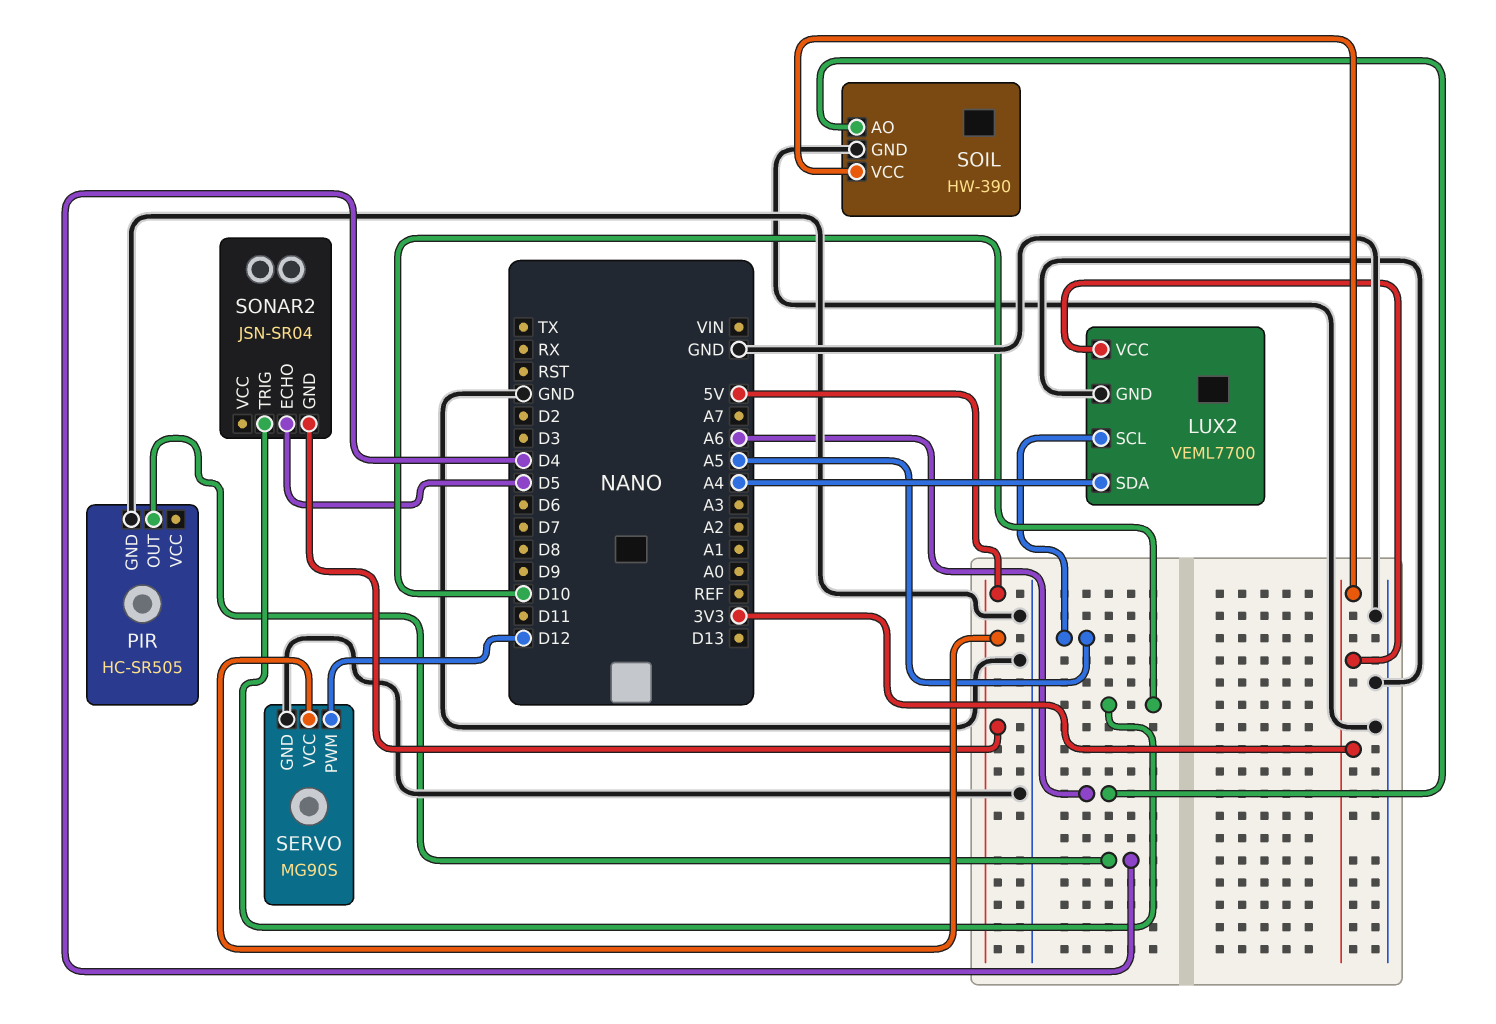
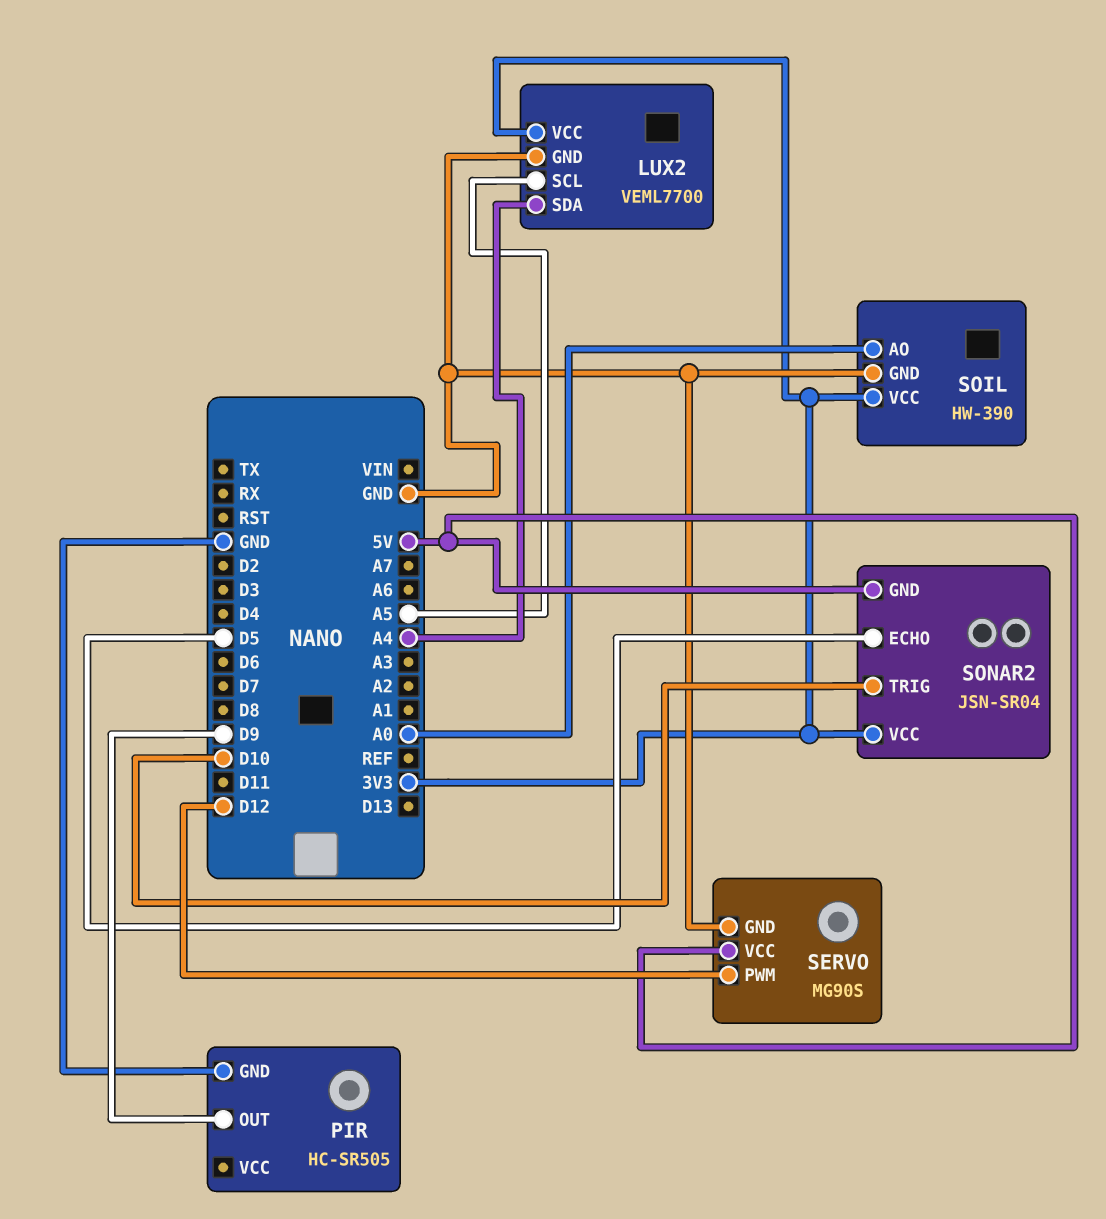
PIR pin OUT: D4 -> D9
SOIL pin AO: A6 -> A0
SONAR2 pin VCC: none -> 3V3

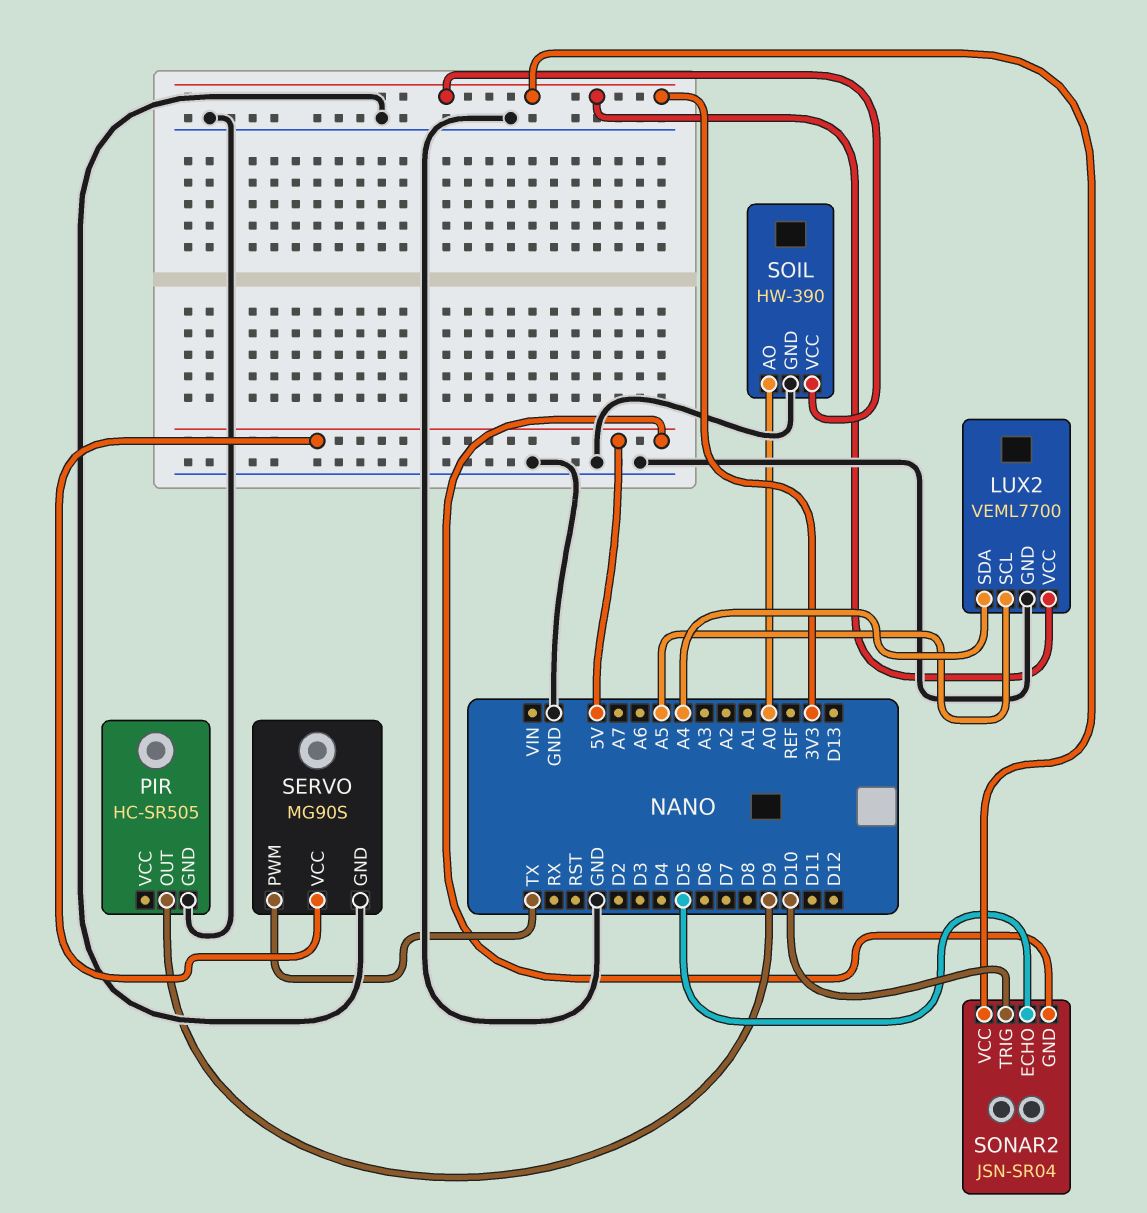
SERVO pin PWM: D12 -> TX

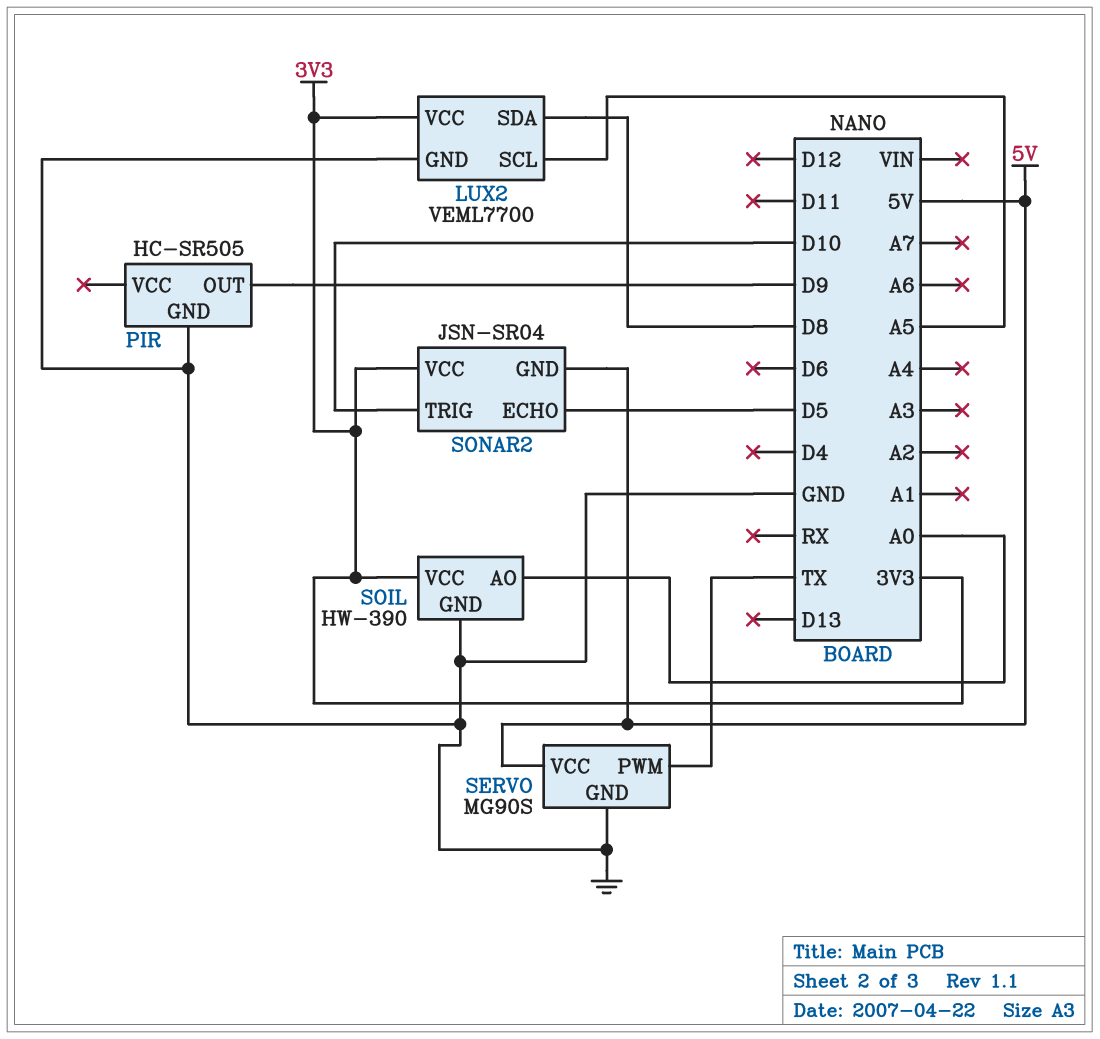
LUX2 pin SDA: A4 -> D8

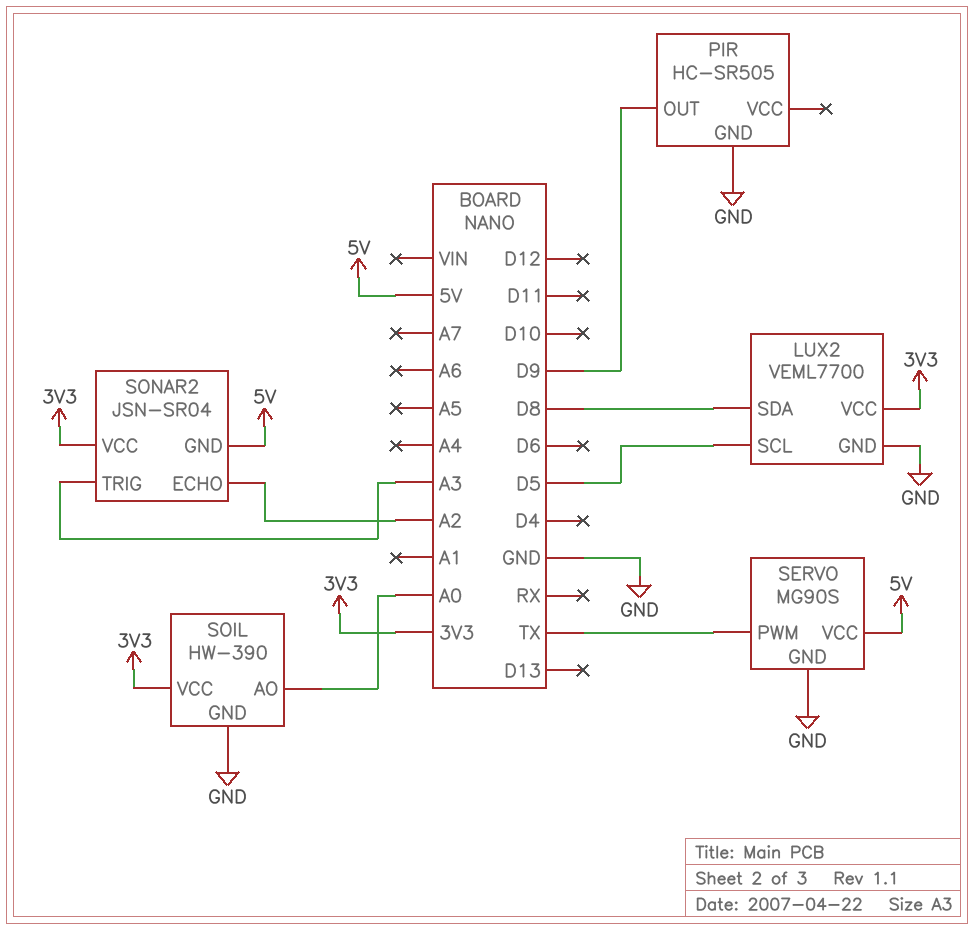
LUX2 pin SCL: A5 -> D5
SONAR2 pin ECHO: D5 -> A2
SONAR2 pin TRIG: D10 -> A3

